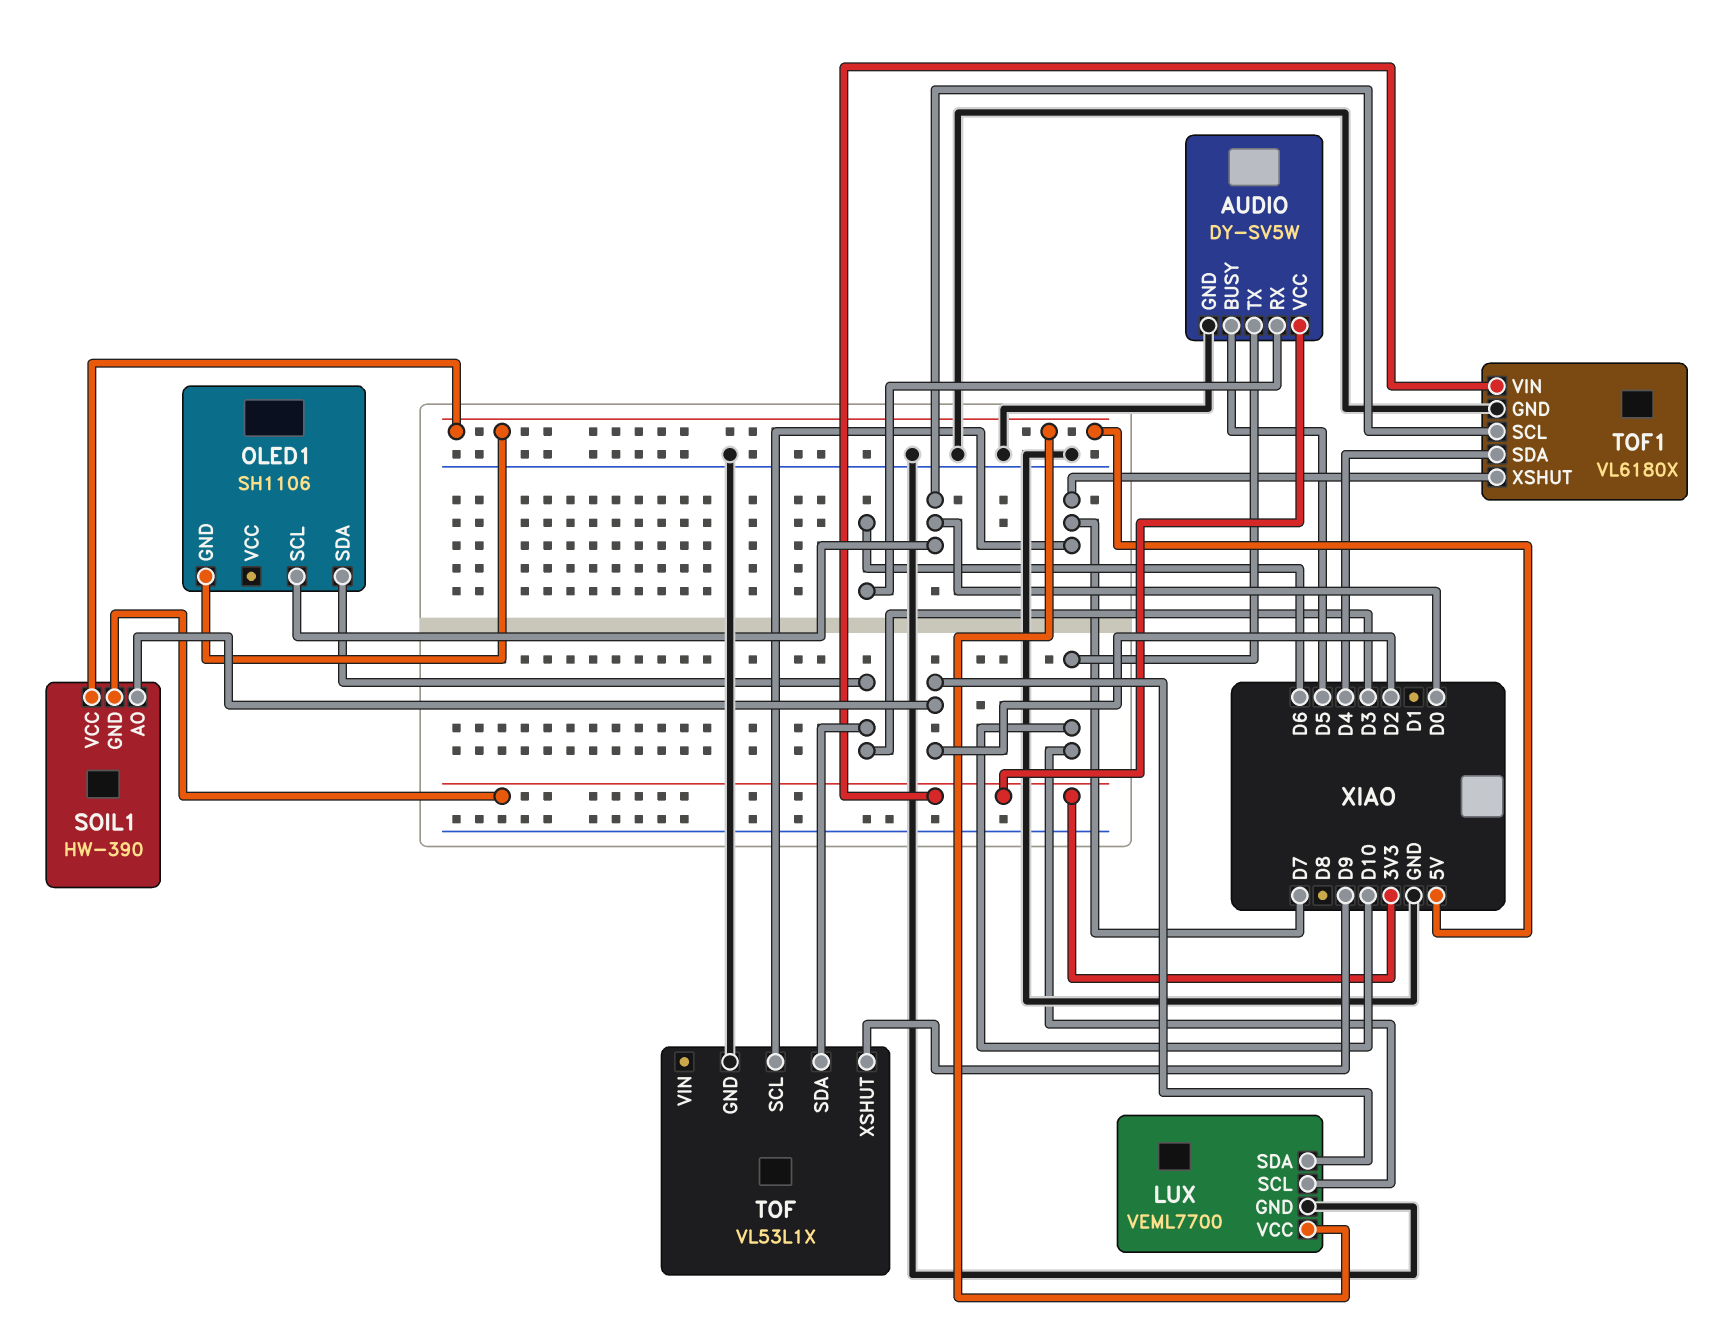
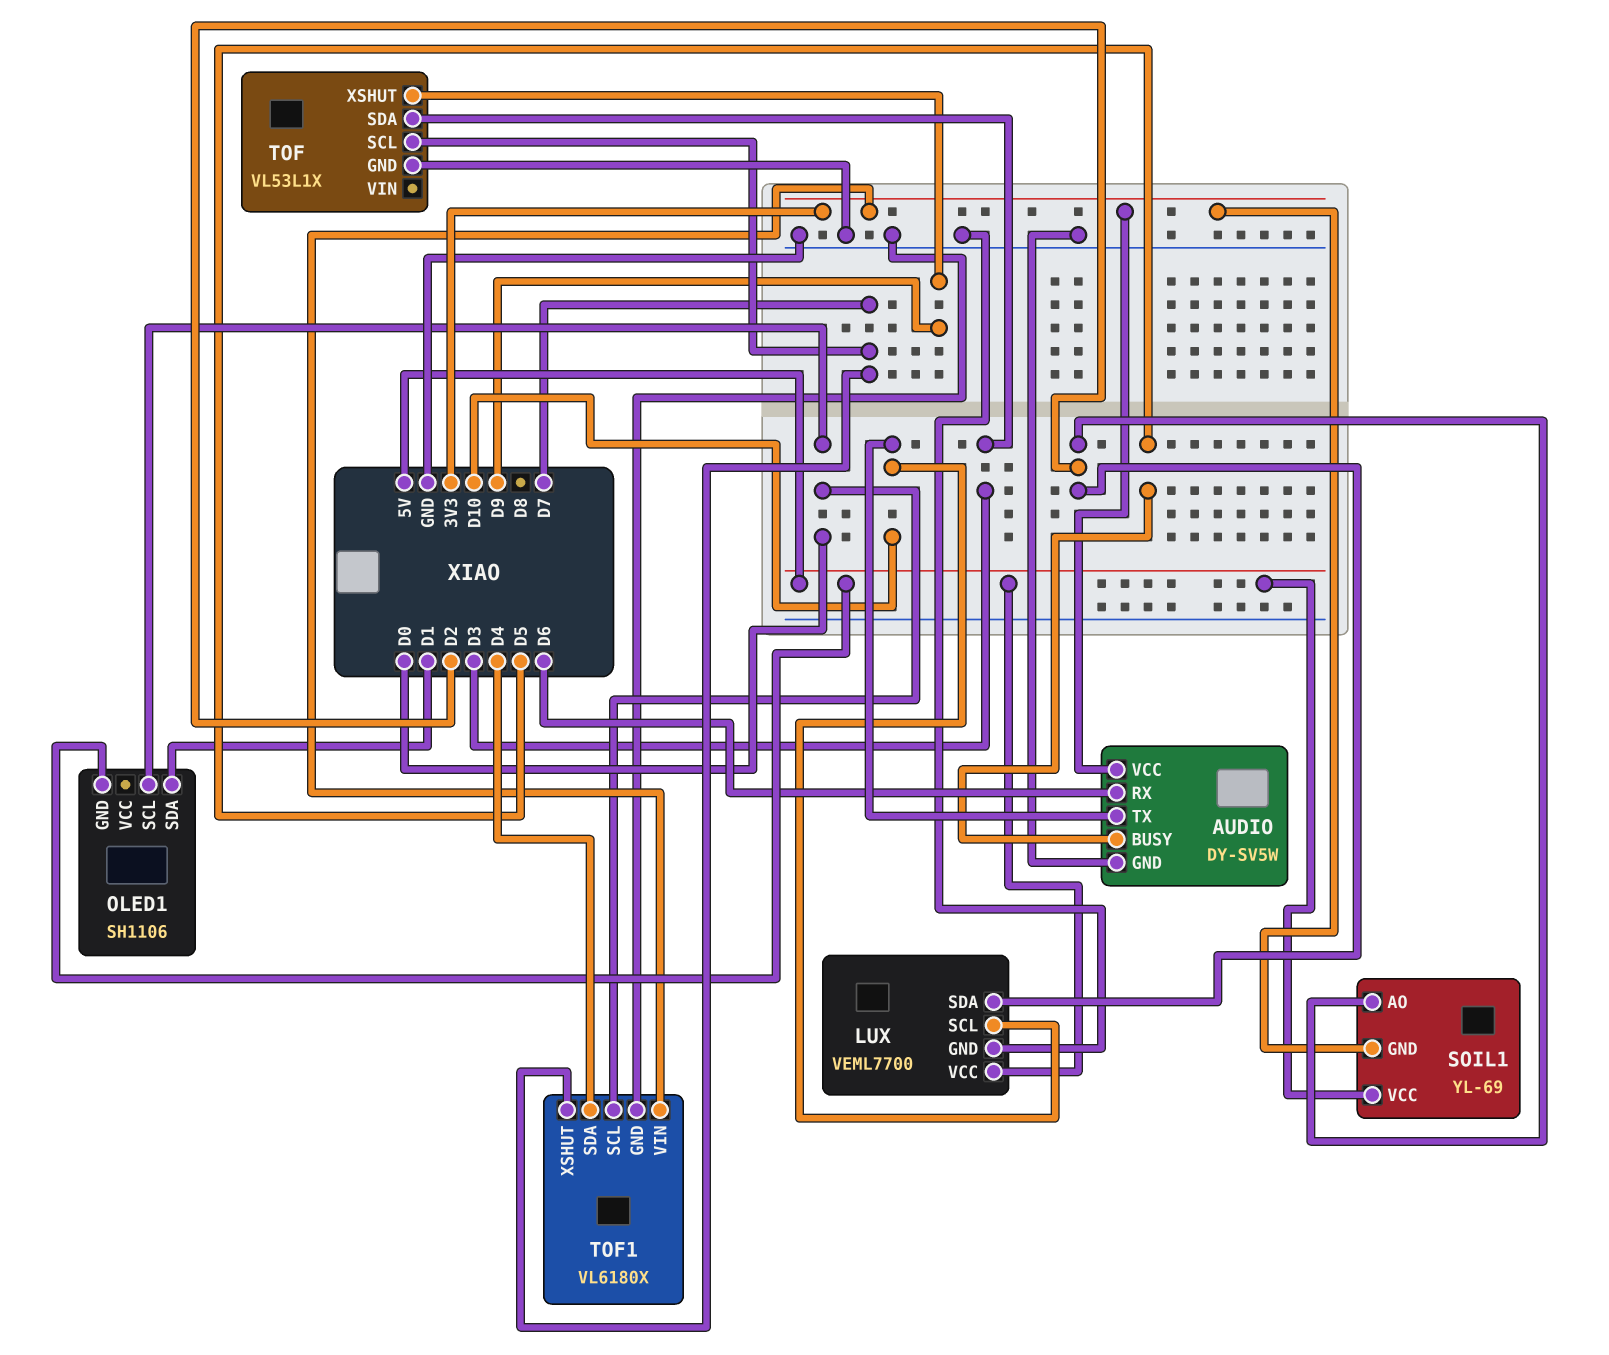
OLED1 pin SDA: D3 -> D1
SOIL1: HW-390 -> YL-69

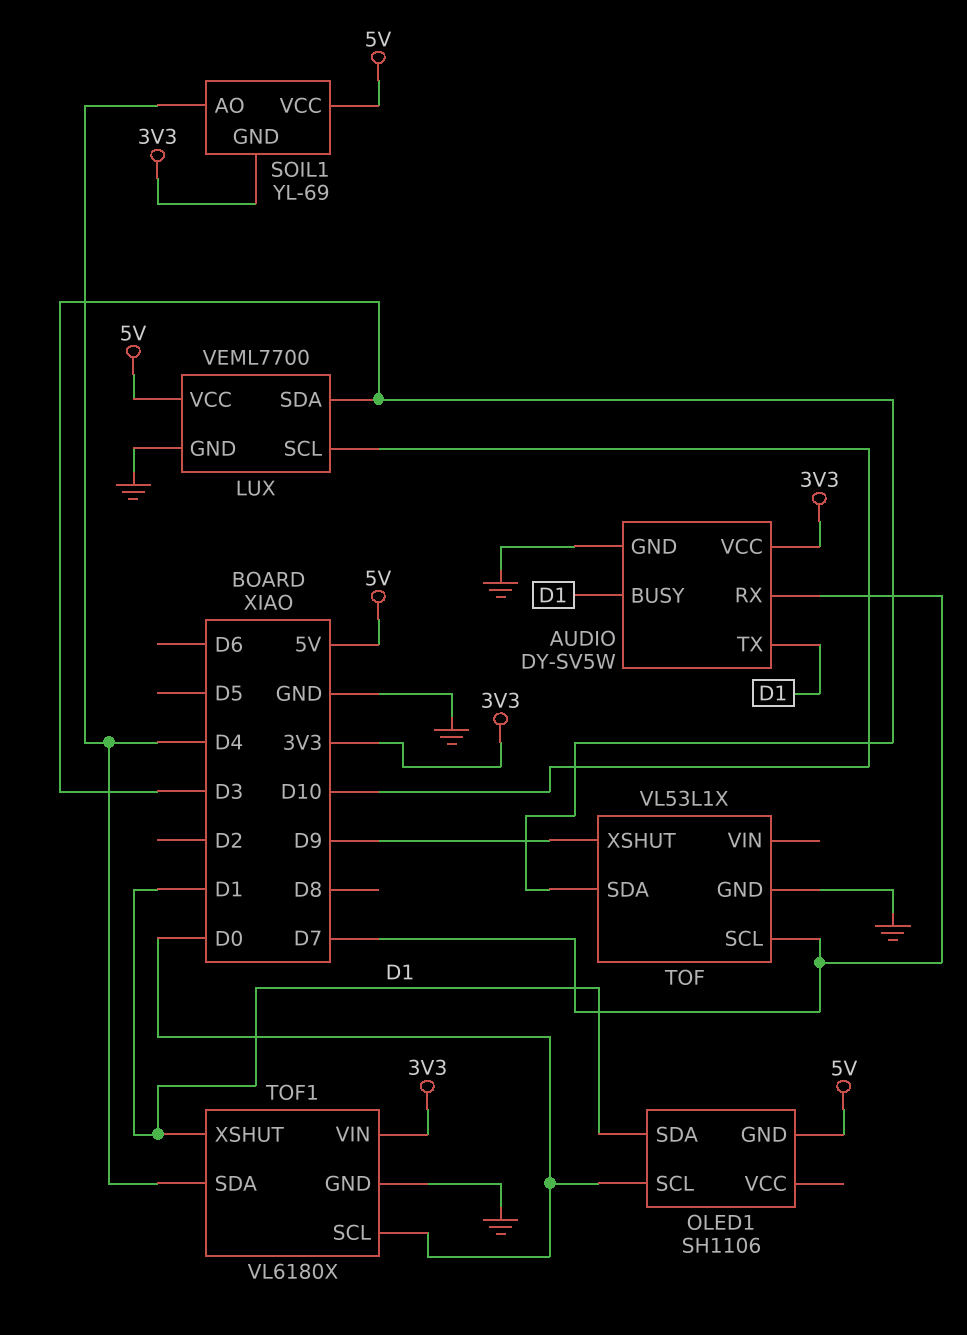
AUDIO pin BUSY: D5 -> D1
AUDIO pin RX: D6 -> D7
AUDIO pin TX: D10 -> D1
LUX pin SDA: D2 -> D3
SOIL1 pin AO: D2 -> D4
TOF1 pin XSHUT: D7 -> D1

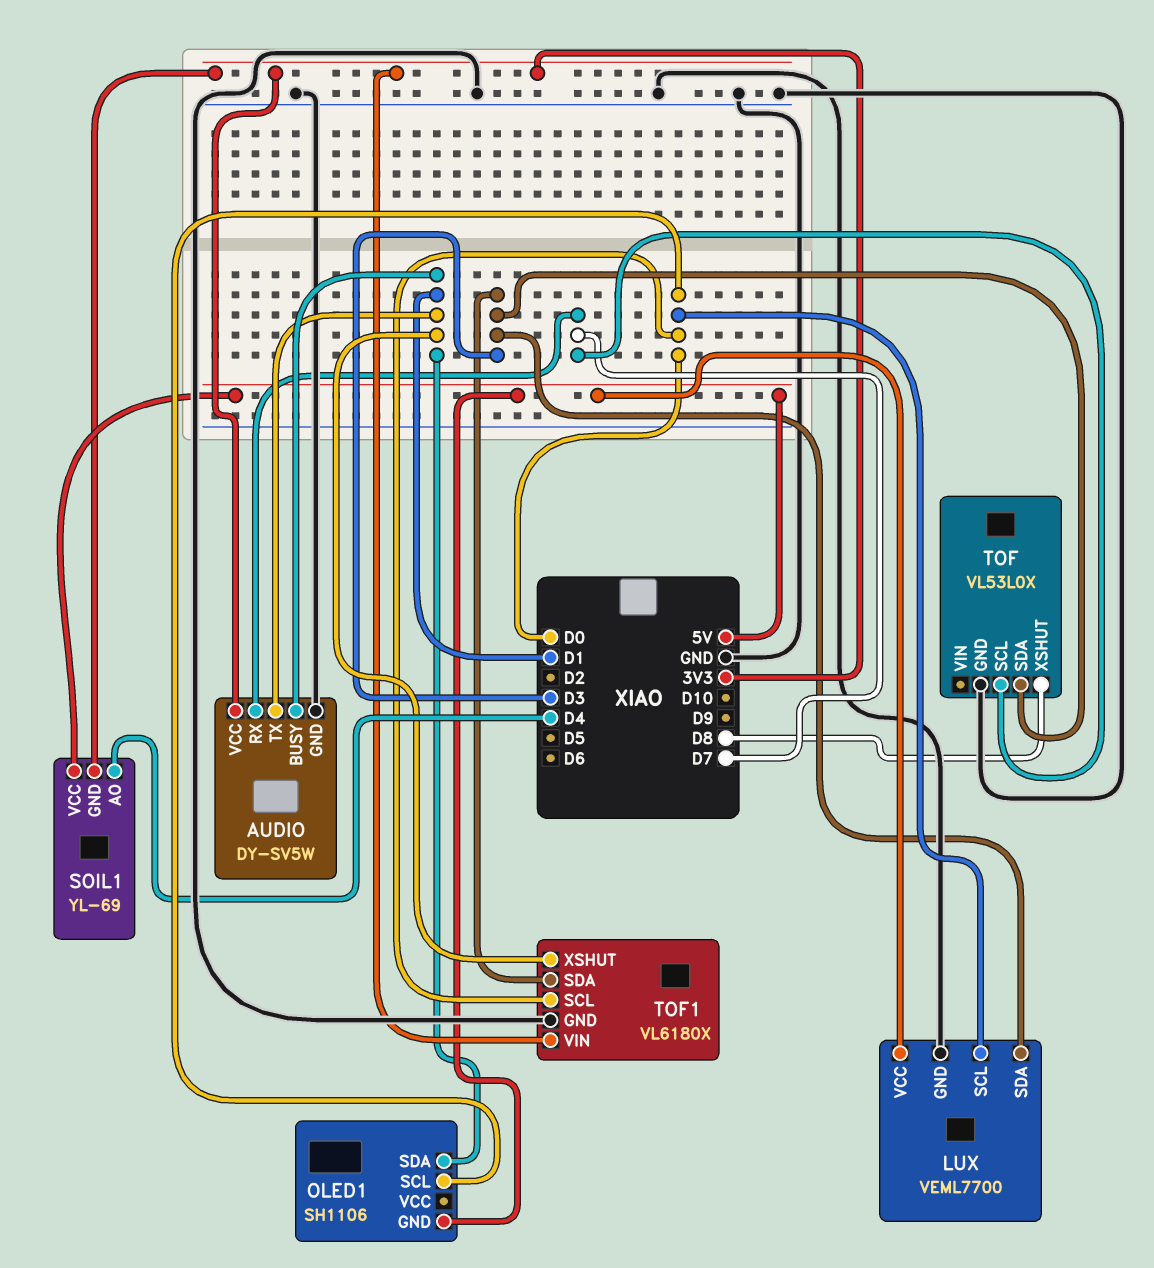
LUX pin SCL: D10 -> D0
TOF: VL53L1X -> VL53L0X
TOF pin XSHUT: D9 -> D8
TOF1 pin SDA: D4 -> D3

